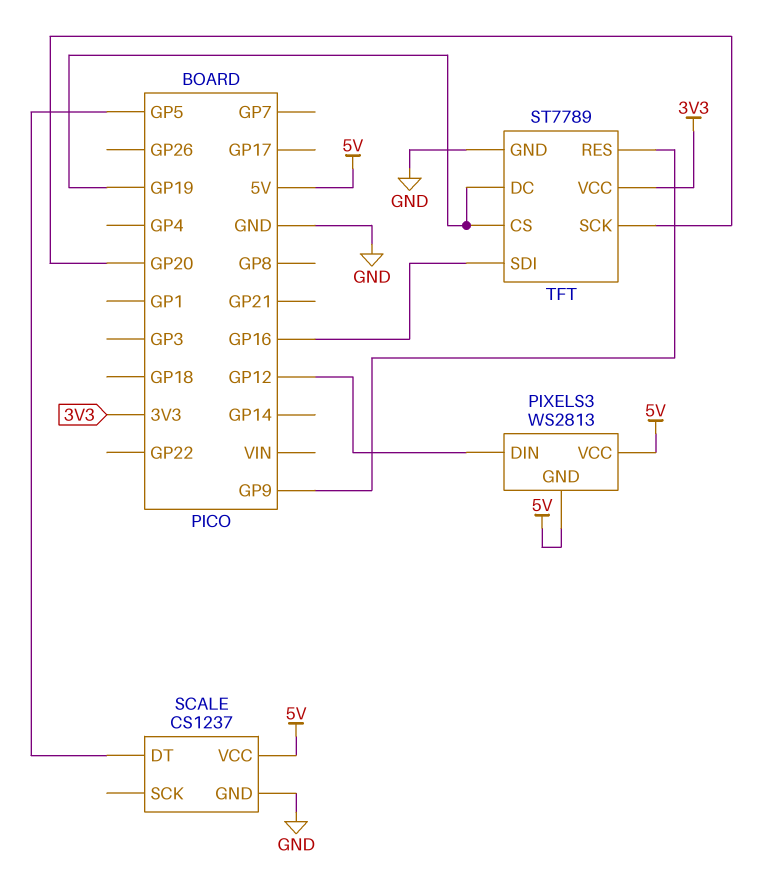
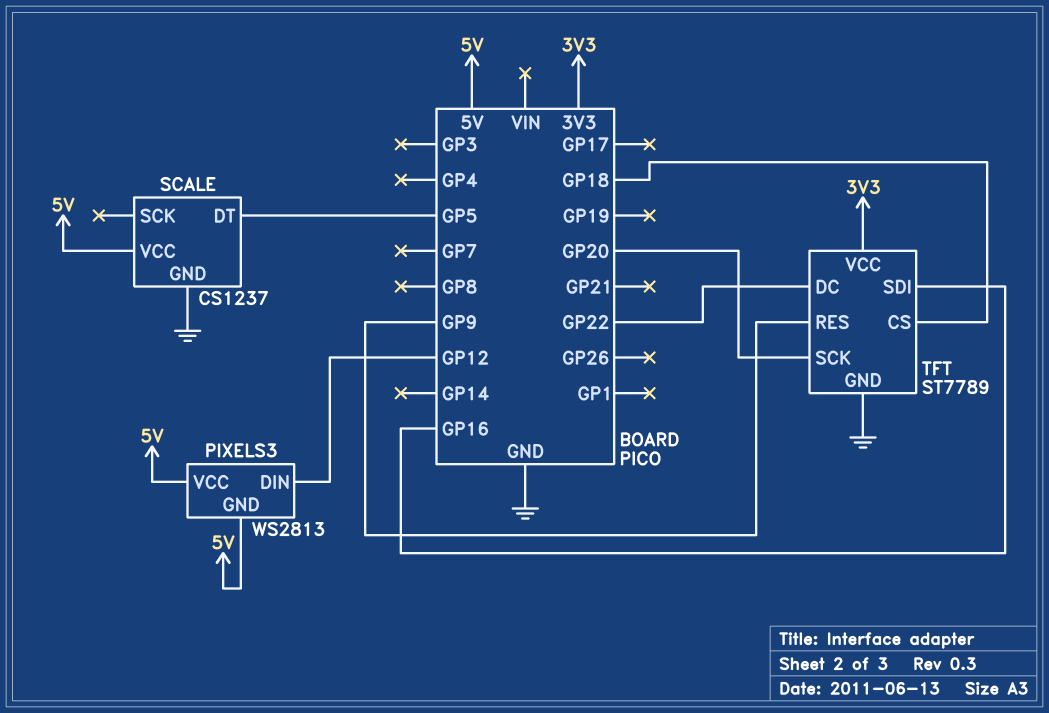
TFT pin CS: GP19 -> GP18
TFT pin DC: GP19 -> GP22

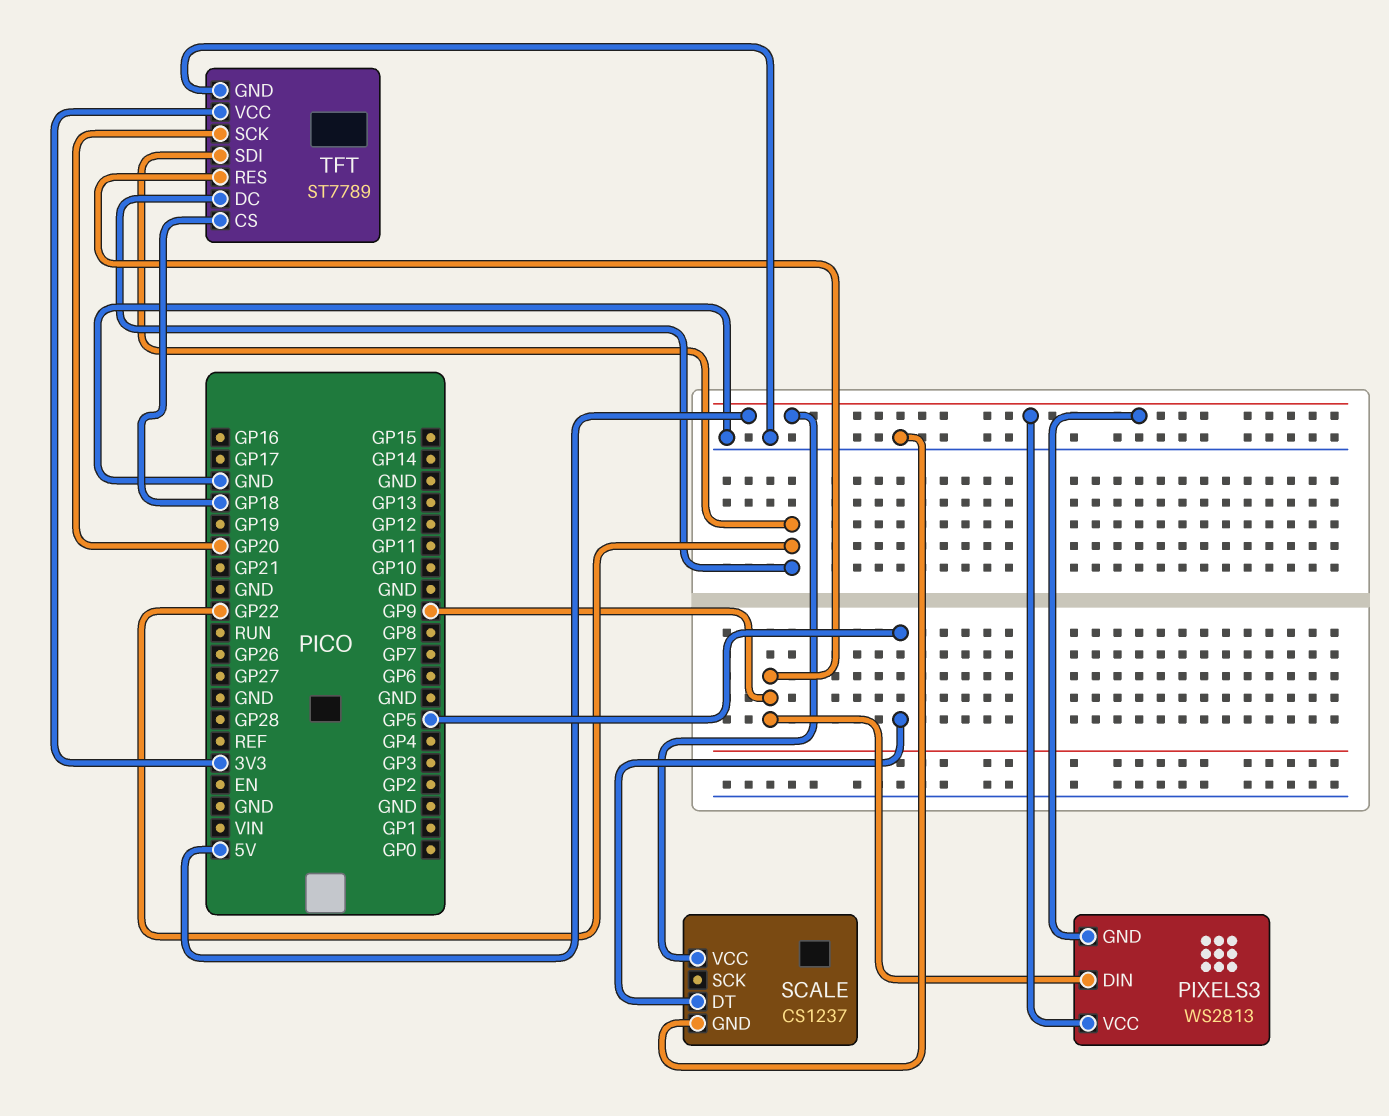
PIXELS3 pin DIN: GP12 -> GP9
TFT pin SDI: GP16 -> GP22

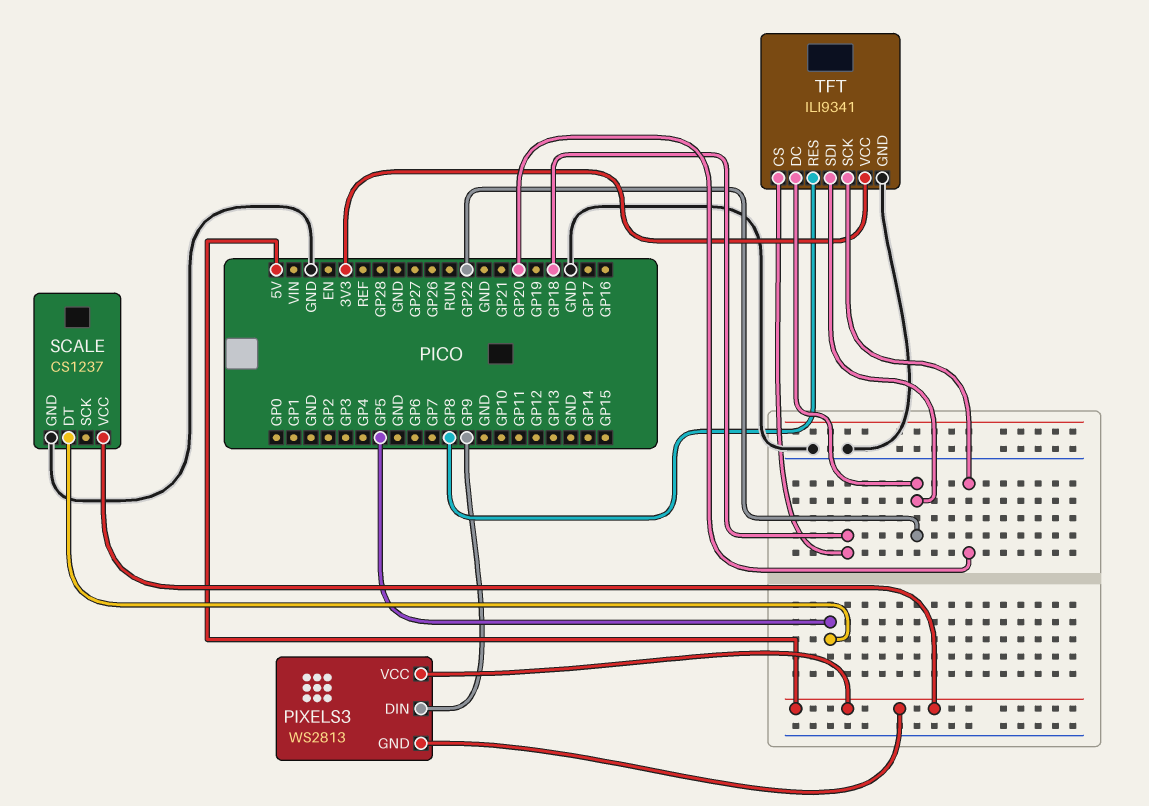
TFT: ST7789 -> ILI9341
TFT pin RES: GP9 -> GP8

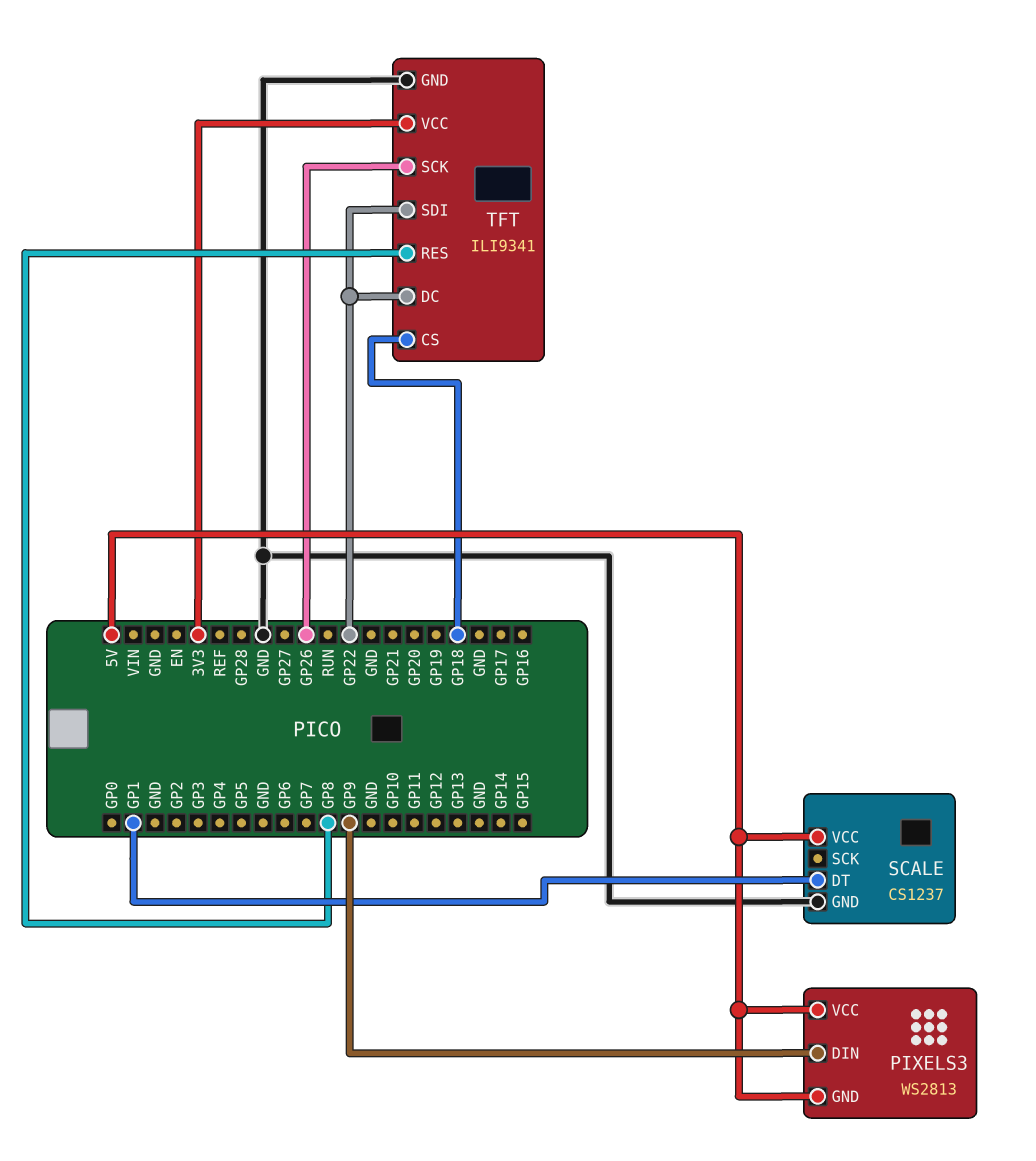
SCALE pin DT: GP5 -> GP1
TFT pin SCK: GP20 -> GP26

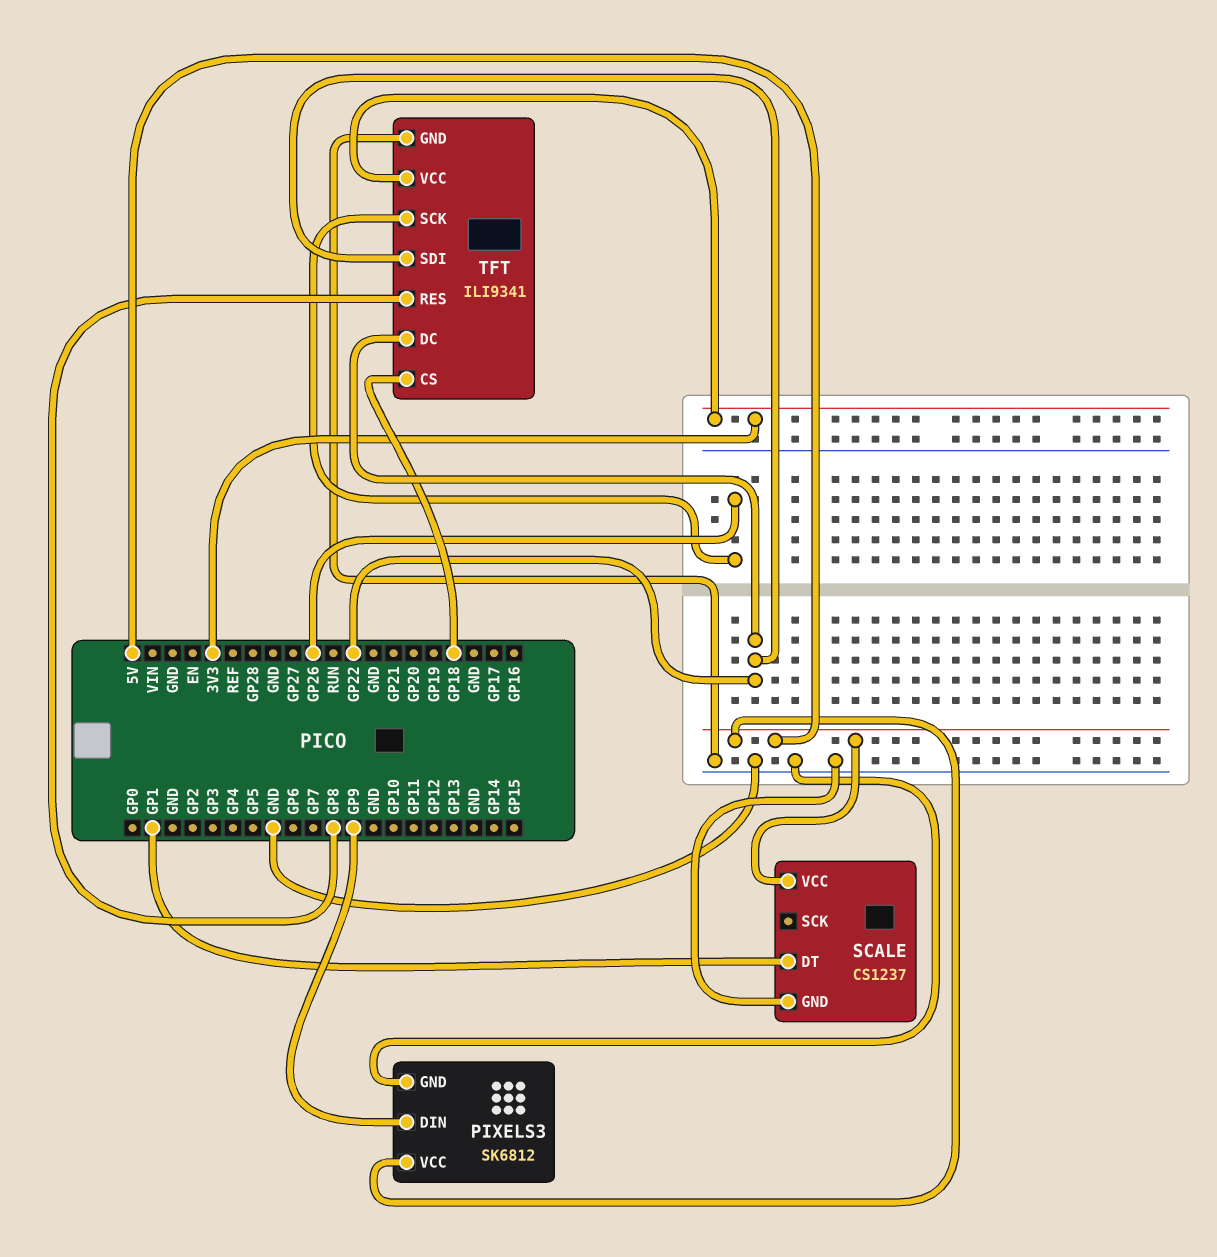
PIXELS3: WS2813 -> SK6812
PIXELS3 pin GND: 5V -> GND

